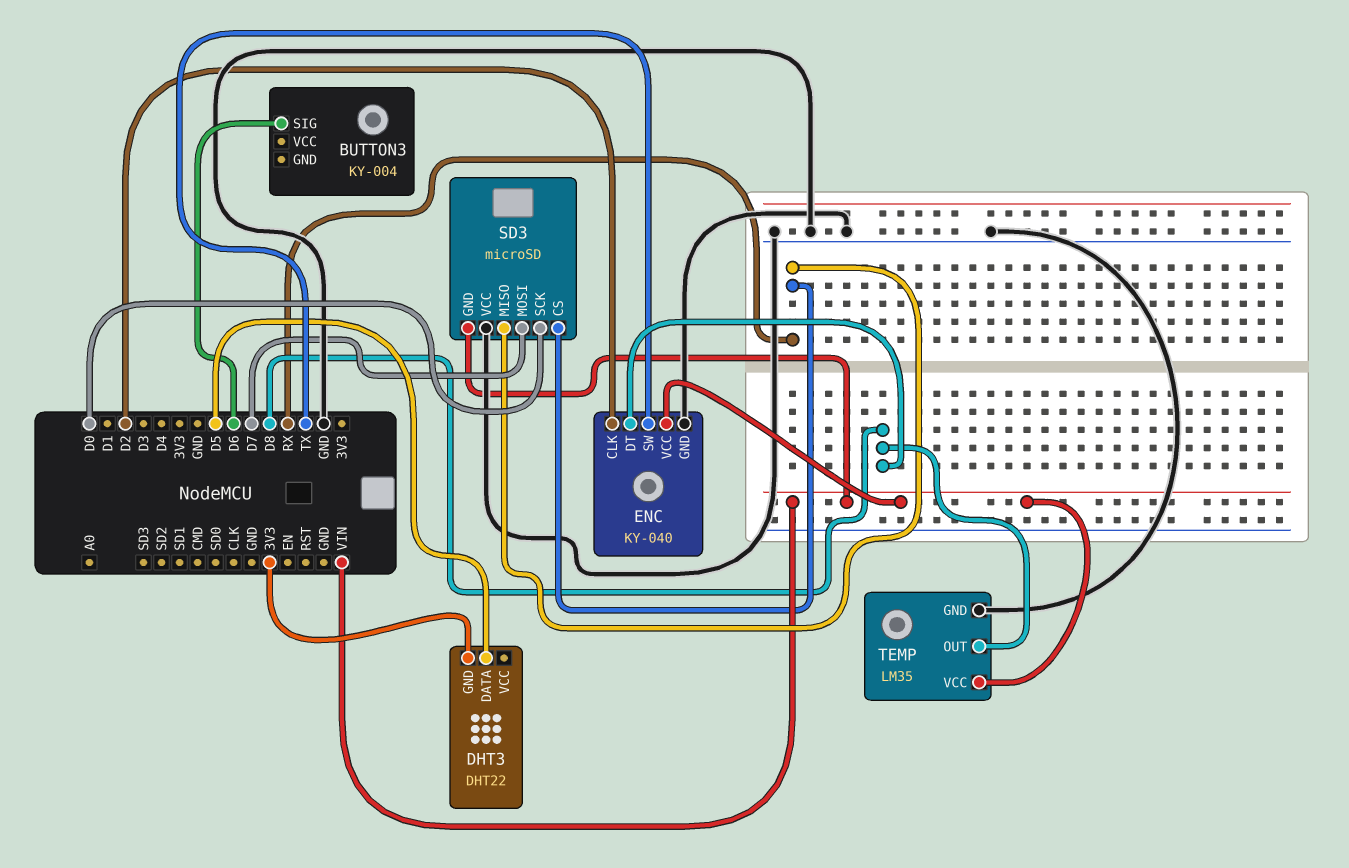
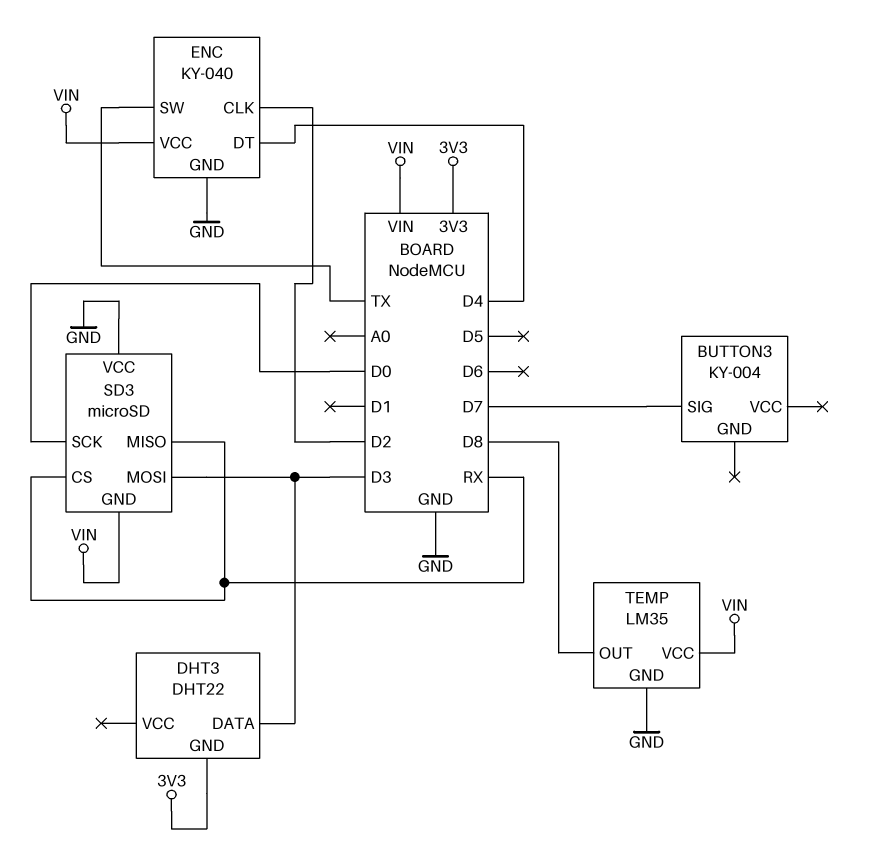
BUTTON3 pin SIG: D6 -> D7
DHT3 pin DATA: D5 -> D3
ENC pin DT: D8 -> D4
SD3 pin MOSI: D7 -> D3

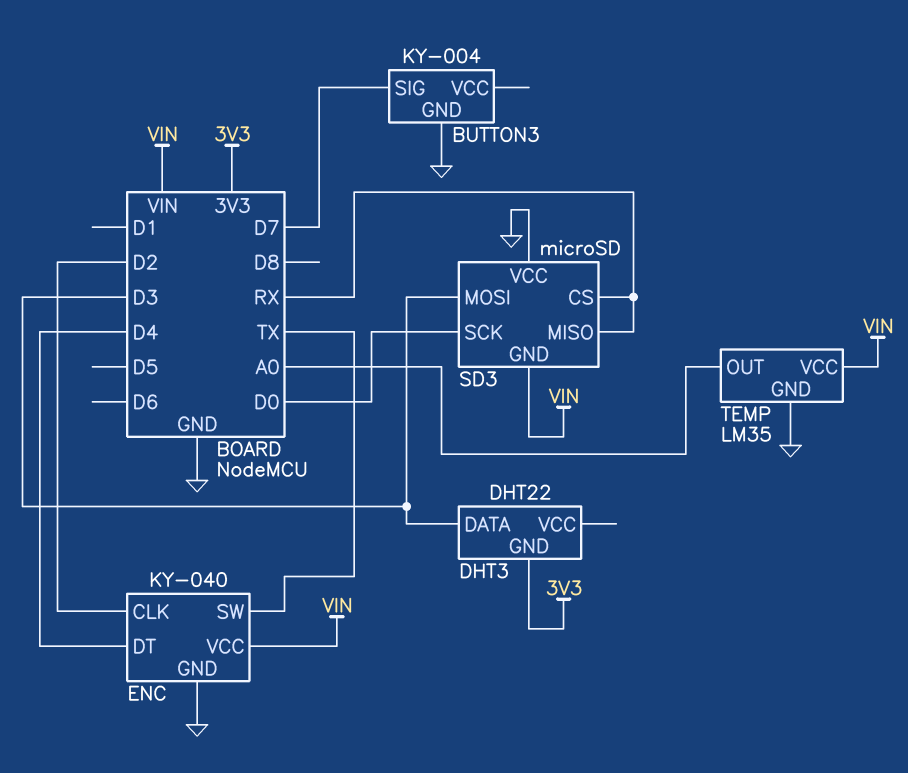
BUTTON3 pin GND: none -> GND
TEMP pin OUT: D8 -> A0

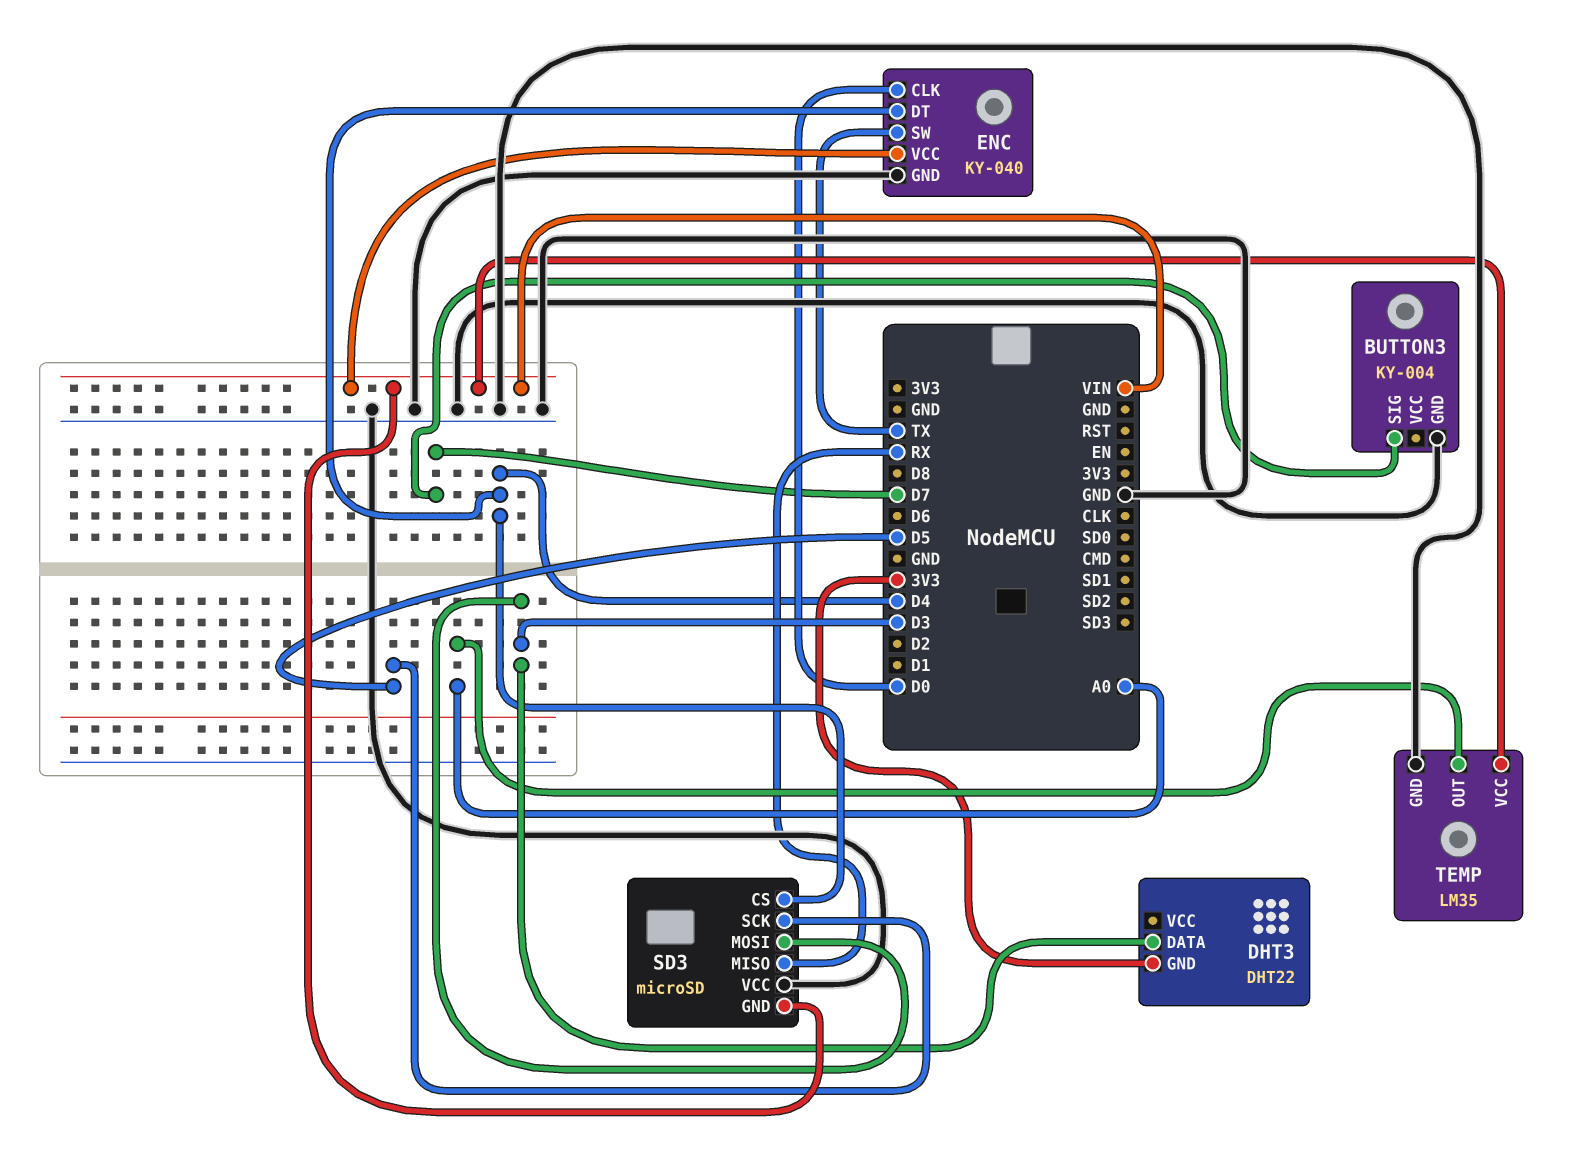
ENC pin CLK: D2 -> D0
SD3 pin CS: RX -> D4
SD3 pin SCK: D0 -> D5

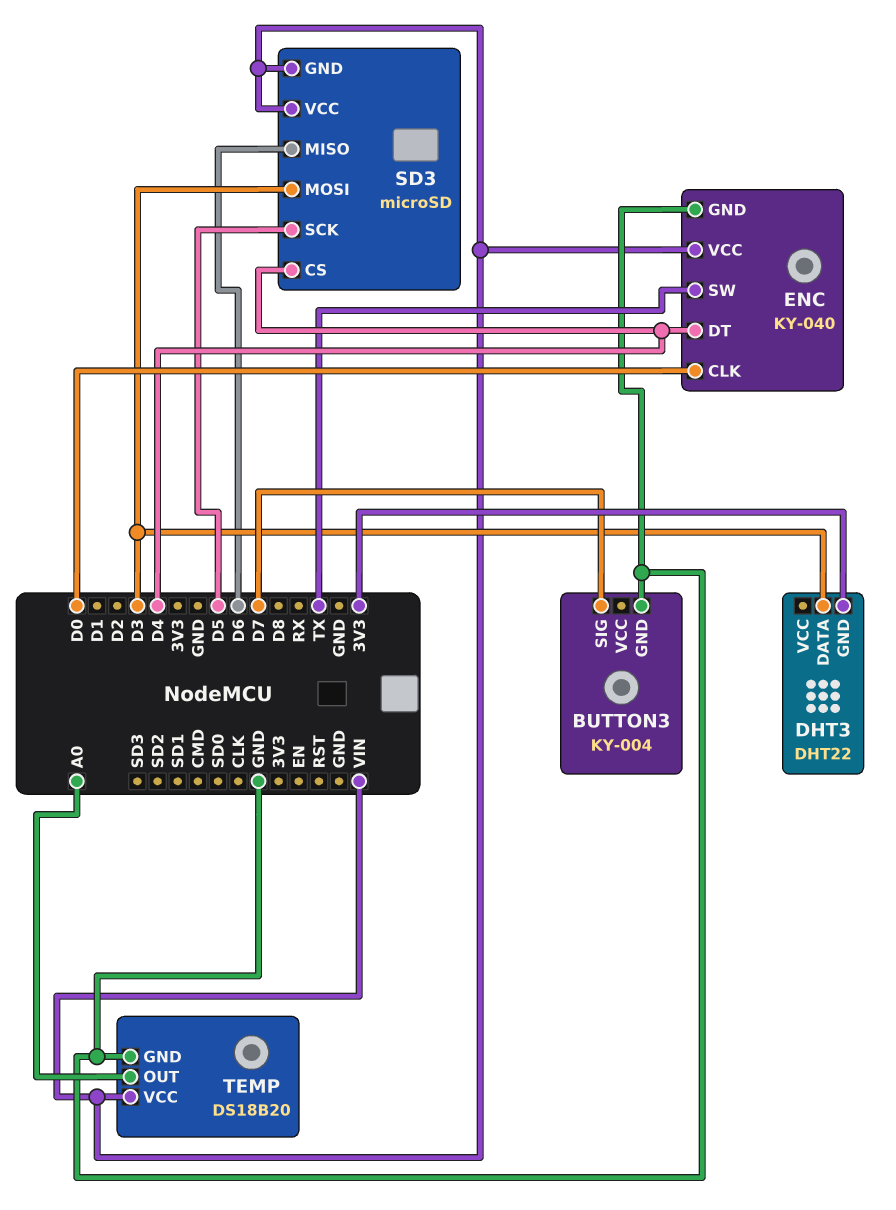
SD3 pin MISO: RX -> D6
SD3 pin VCC: GND -> VIN
TEMP: LM35 -> DS18B20

